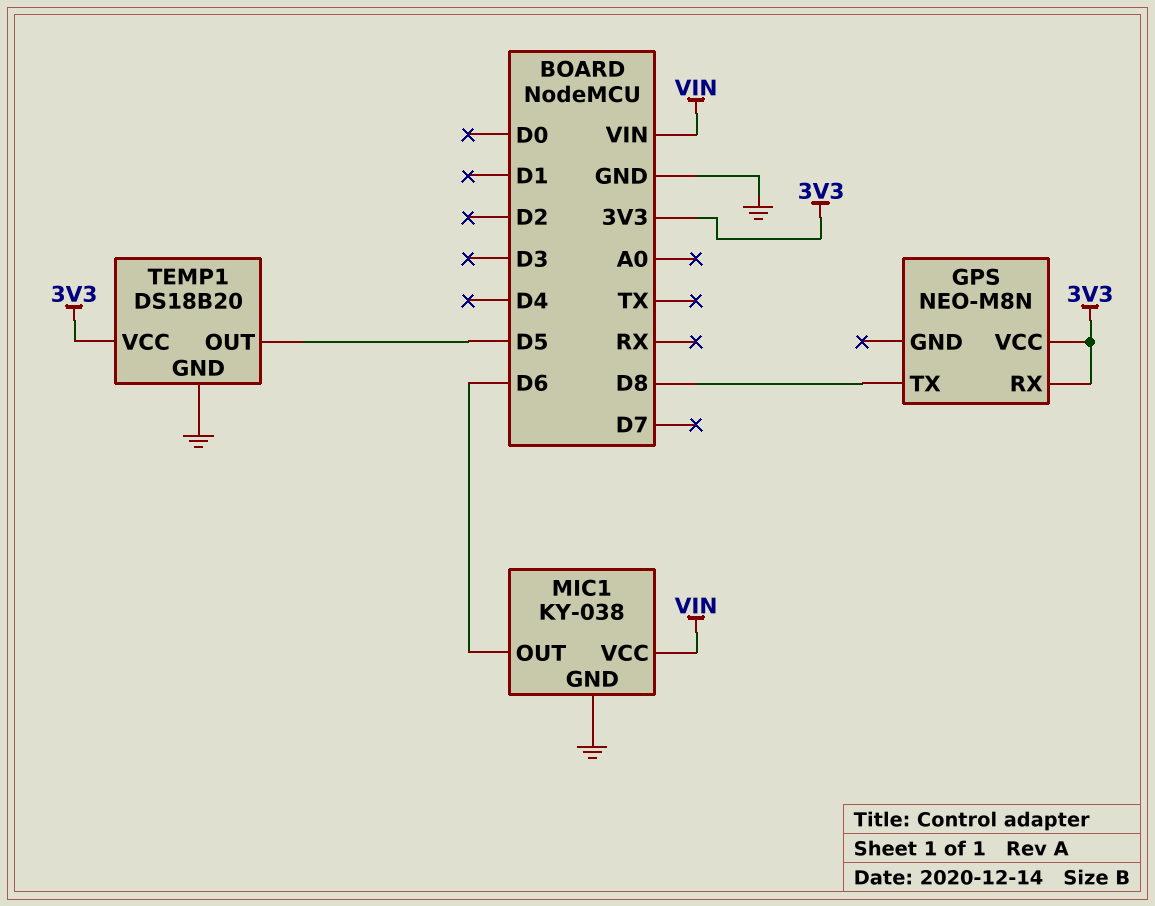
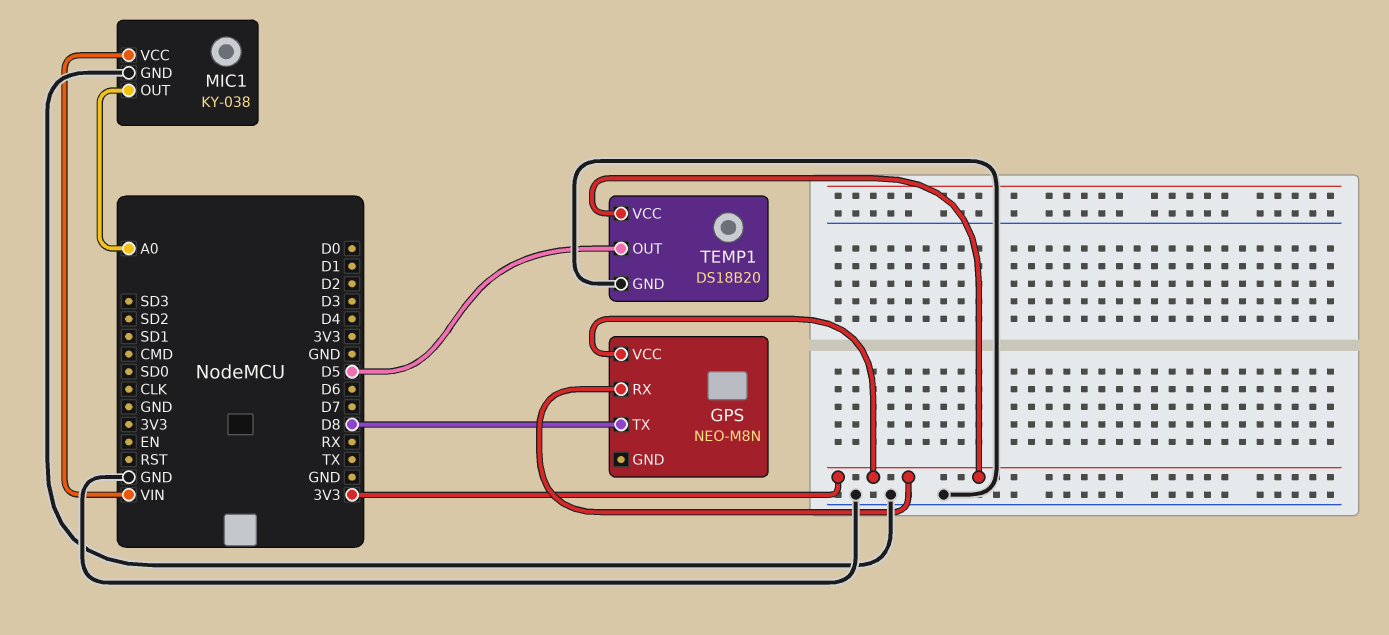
MIC1 pin OUT: D6 -> A0

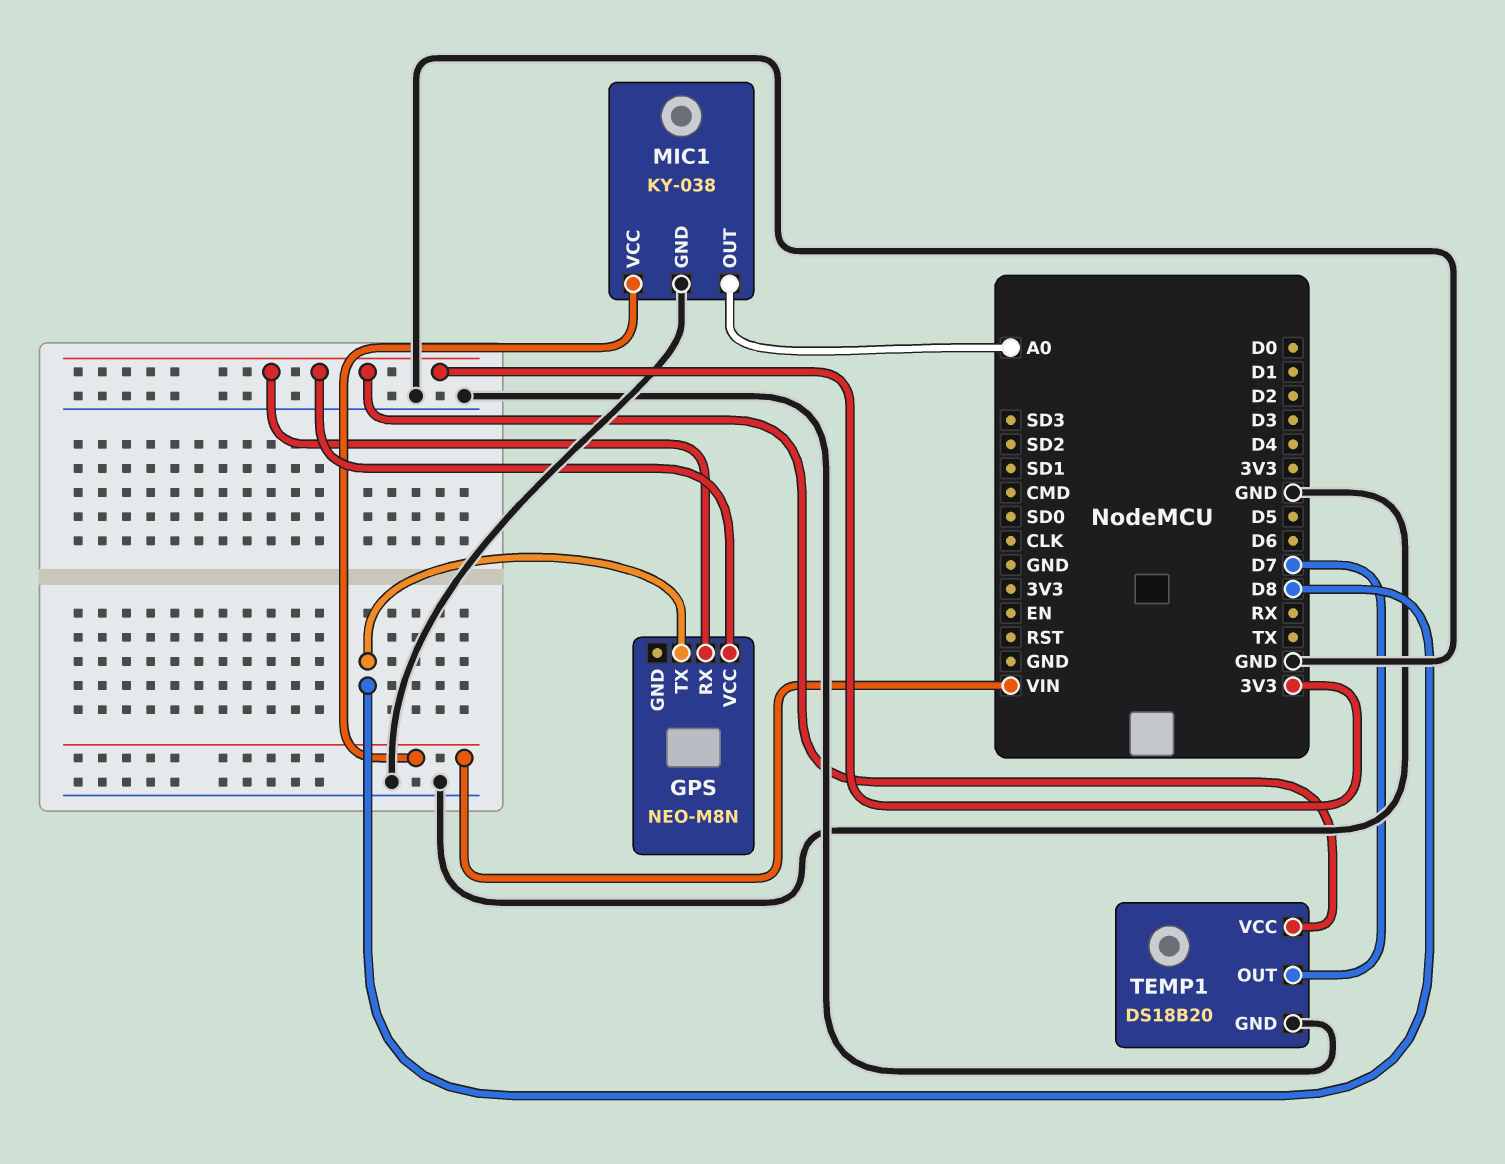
TEMP1 pin OUT: D5 -> D7

